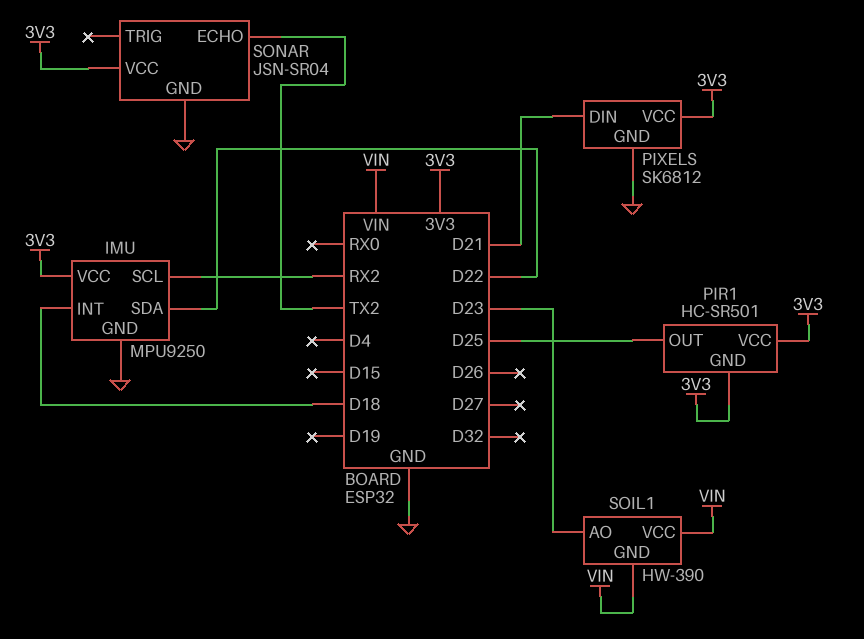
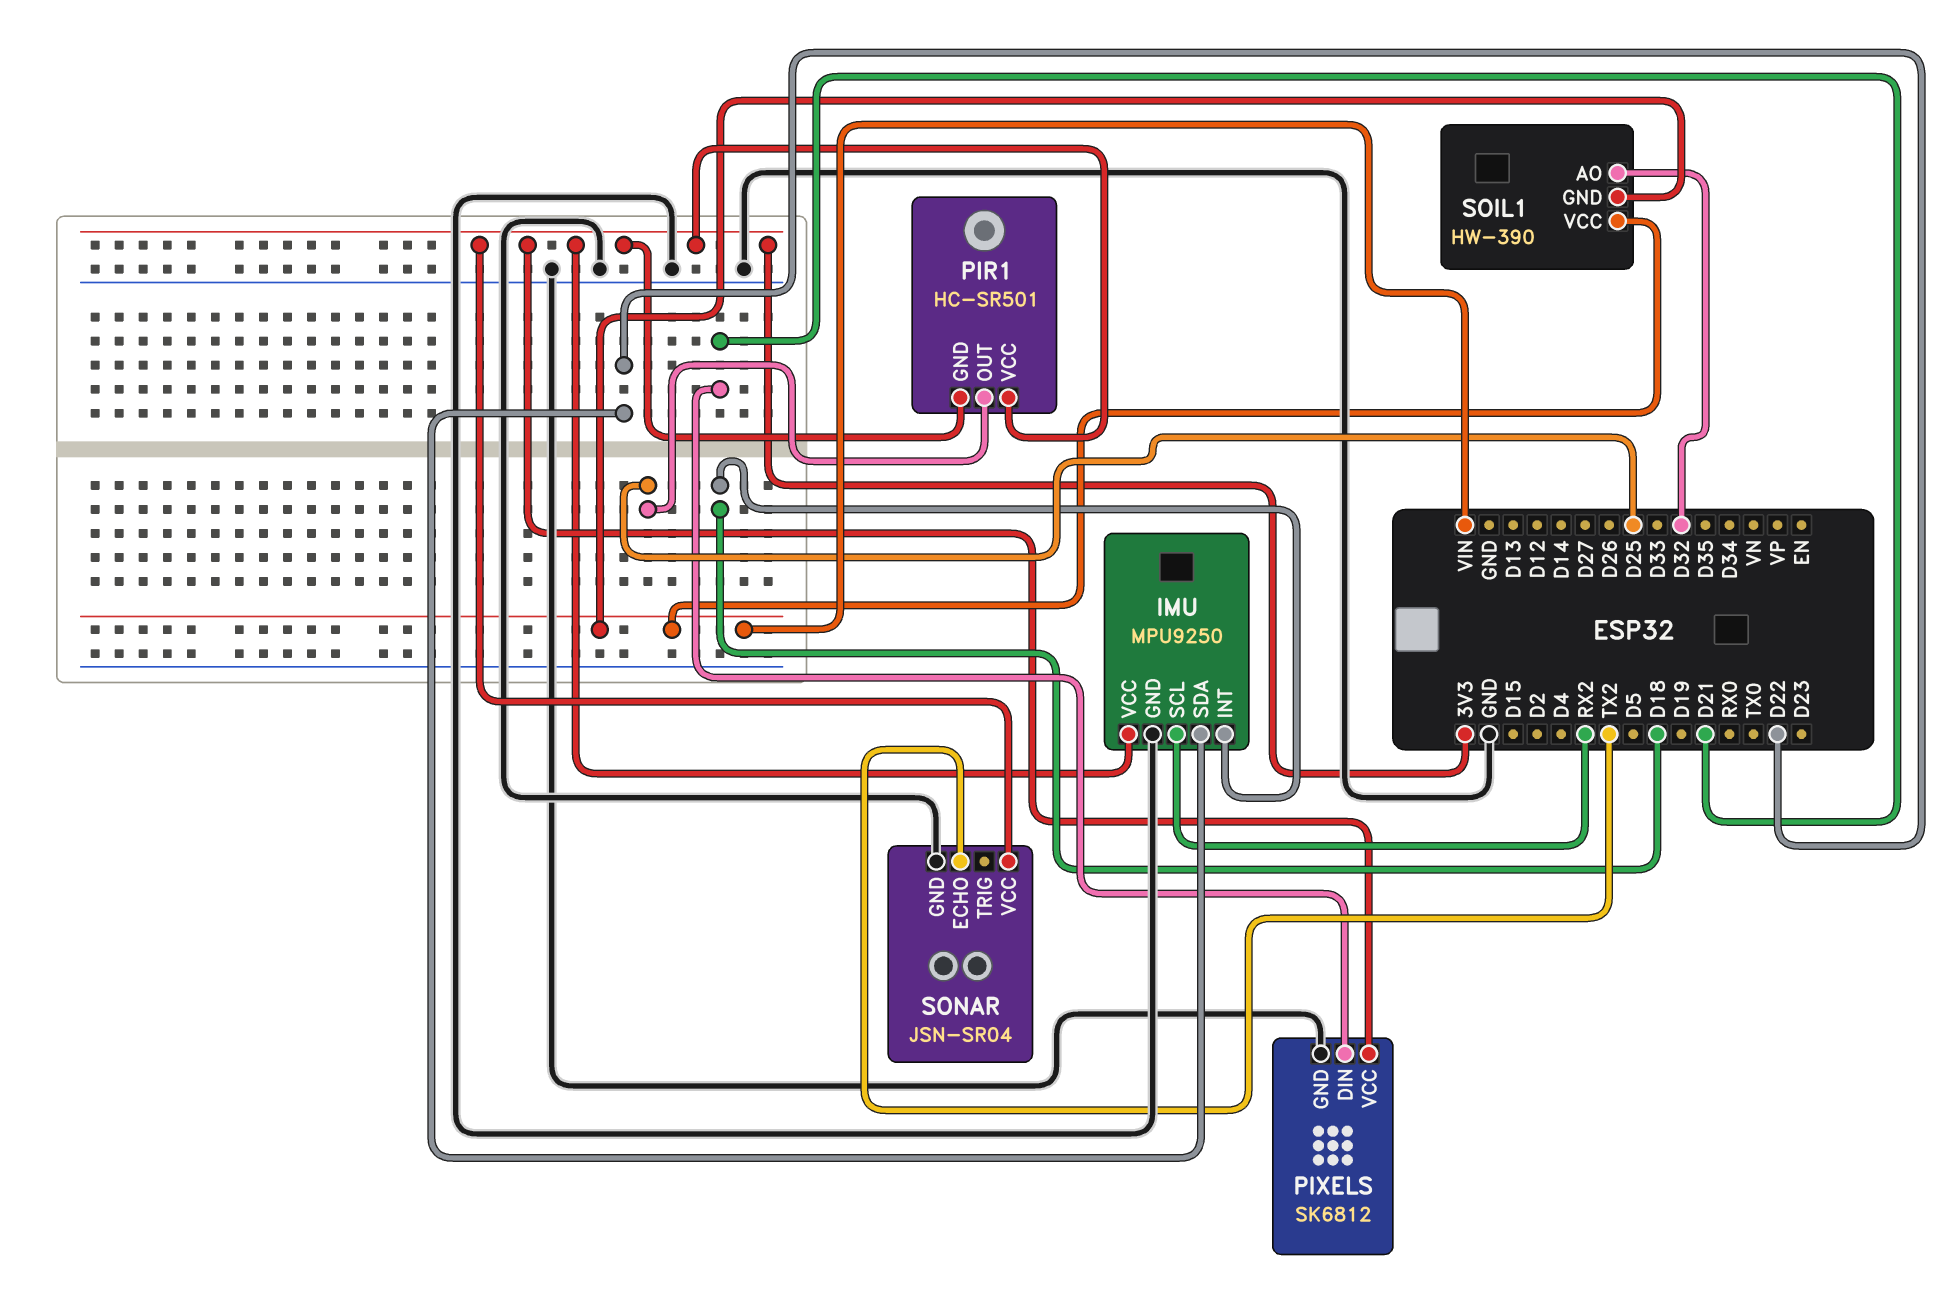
SOIL1 pin AO: D23 -> D32

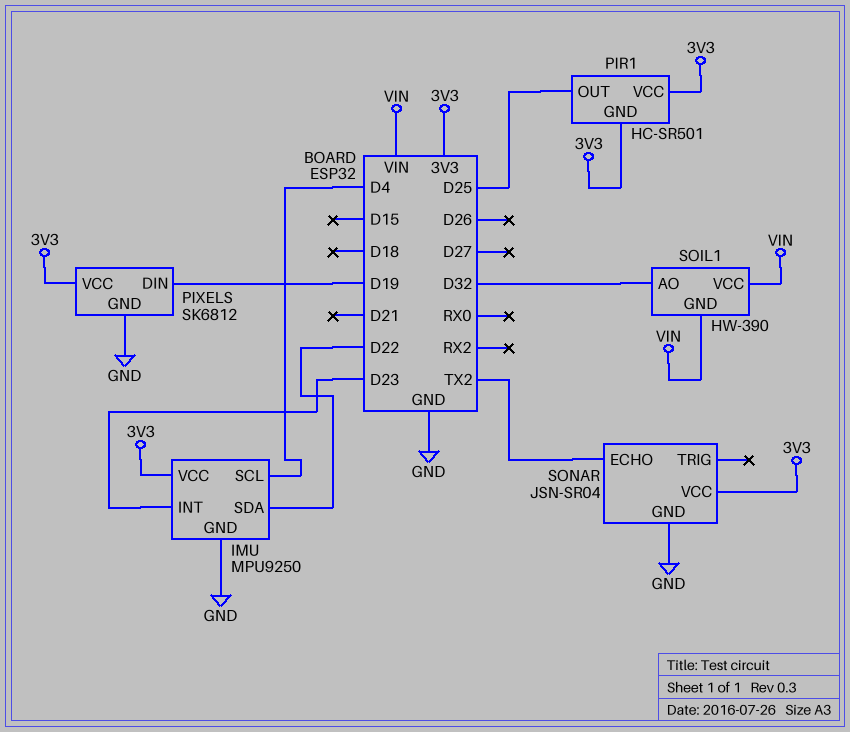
IMU pin INT: D18 -> D23
IMU pin SCL: RX2 -> D4
PIXELS pin DIN: D21 -> D19

